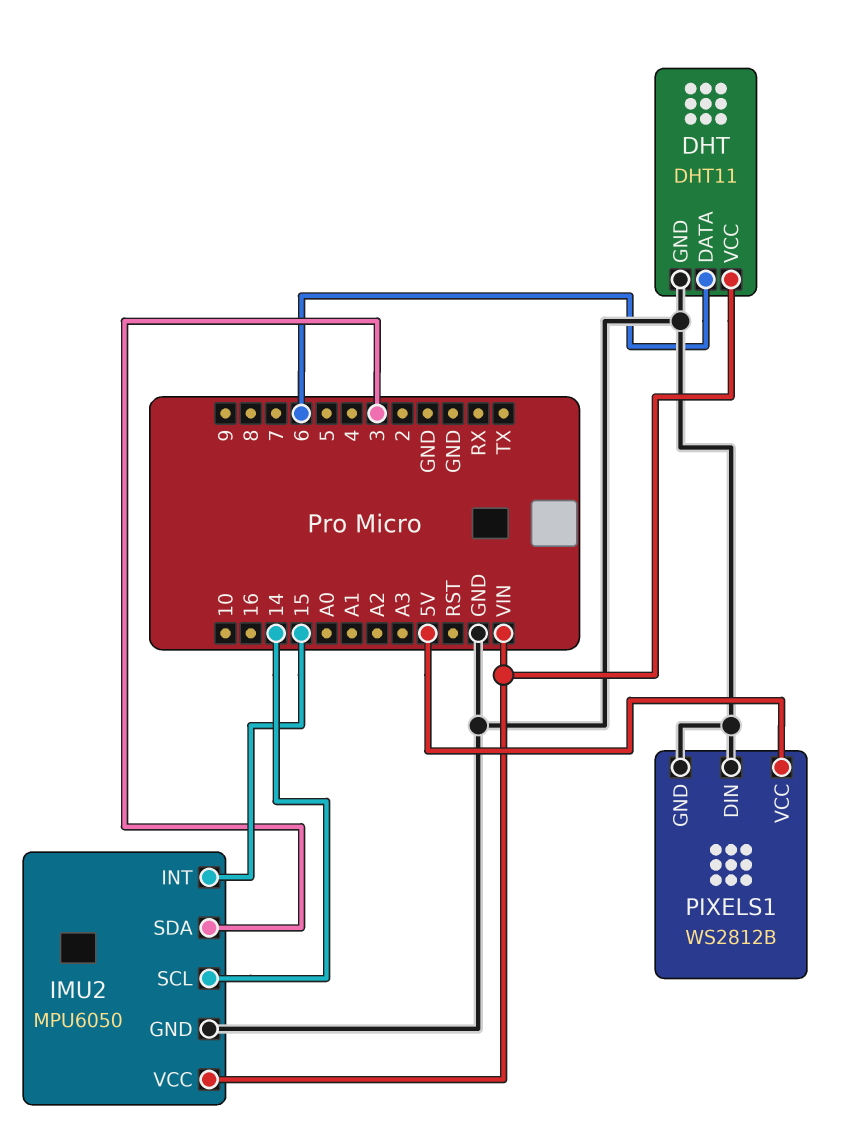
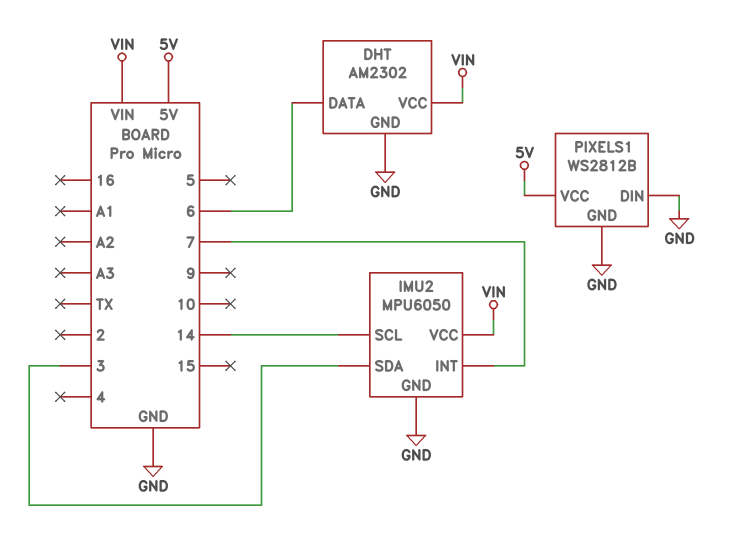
DHT: DHT11 -> AM2302
IMU2 pin INT: 15 -> 7

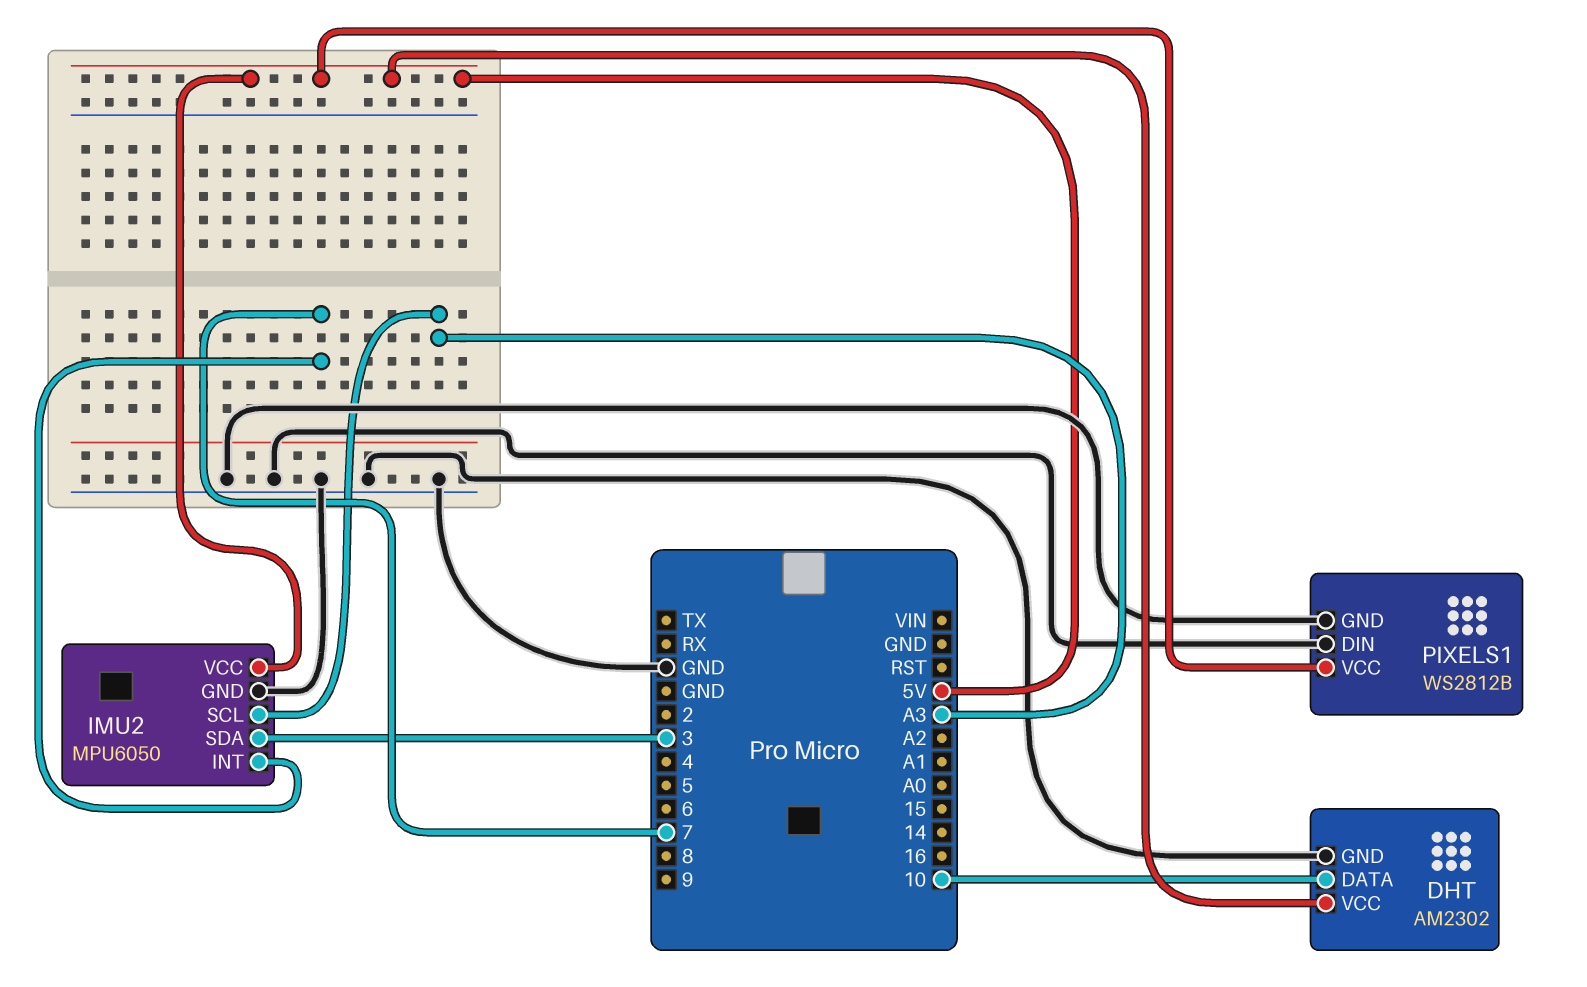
DHT pin DATA: 6 -> 10
DHT pin VCC: VIN -> 5V
IMU2 pin SCL: 14 -> A3
IMU2 pin VCC: VIN -> 5V

